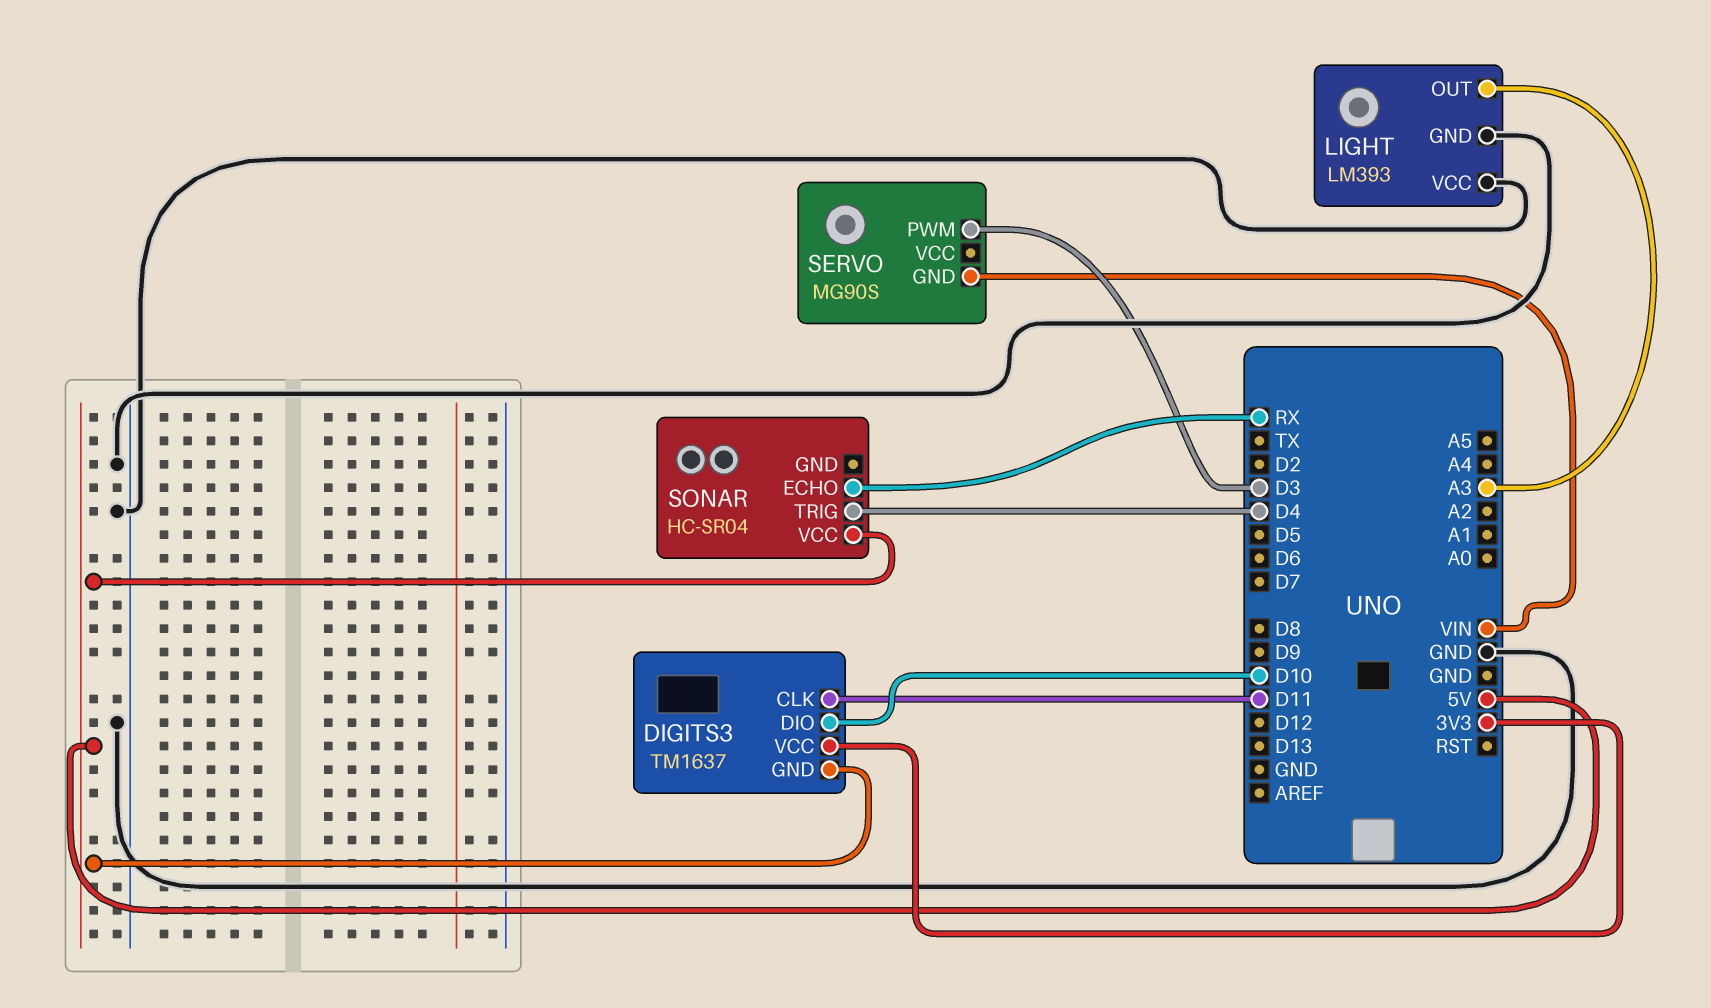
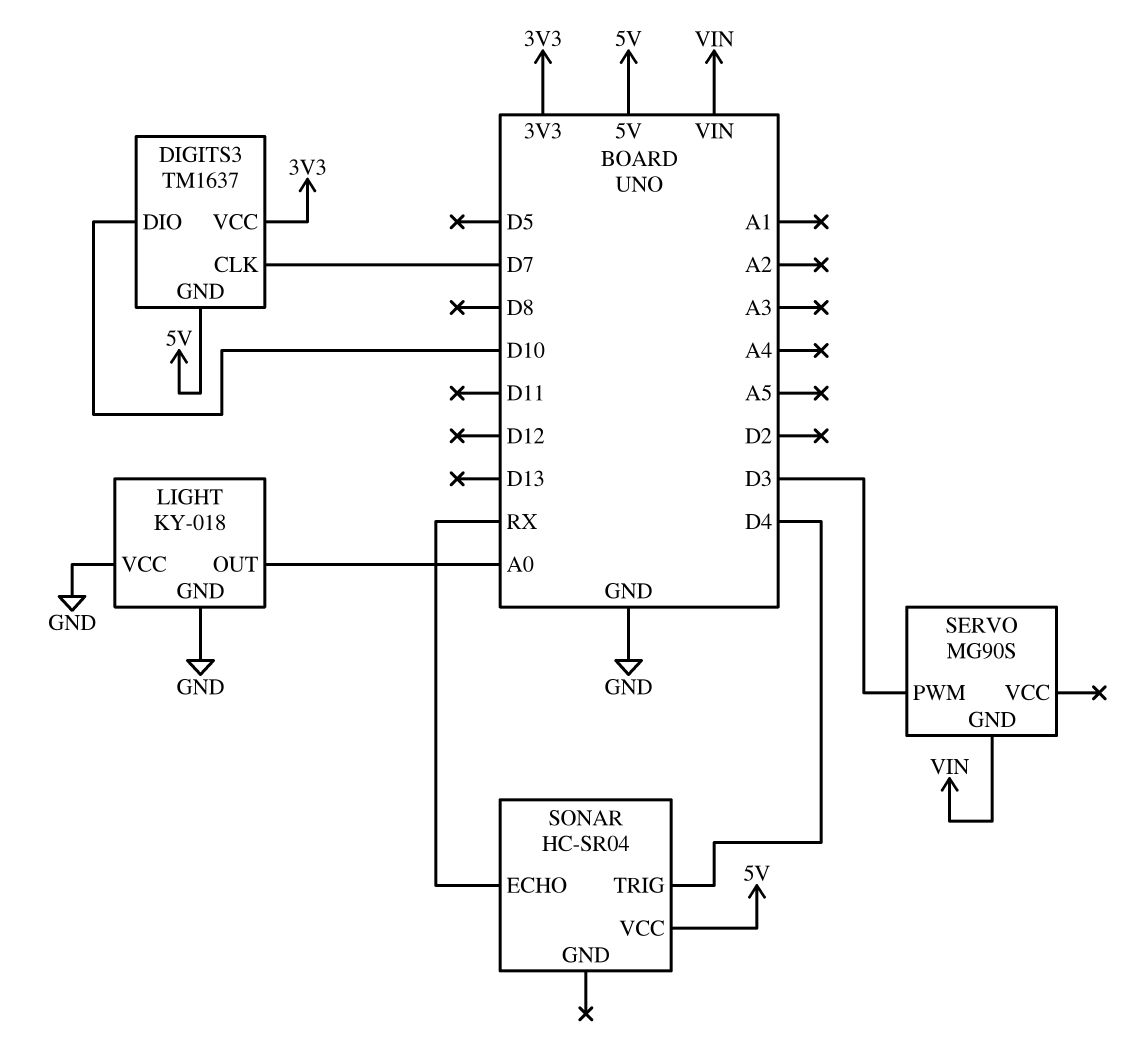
DIGITS3 pin CLK: D11 -> D7
LIGHT: LM393 -> KY-018
LIGHT pin OUT: A3 -> A0

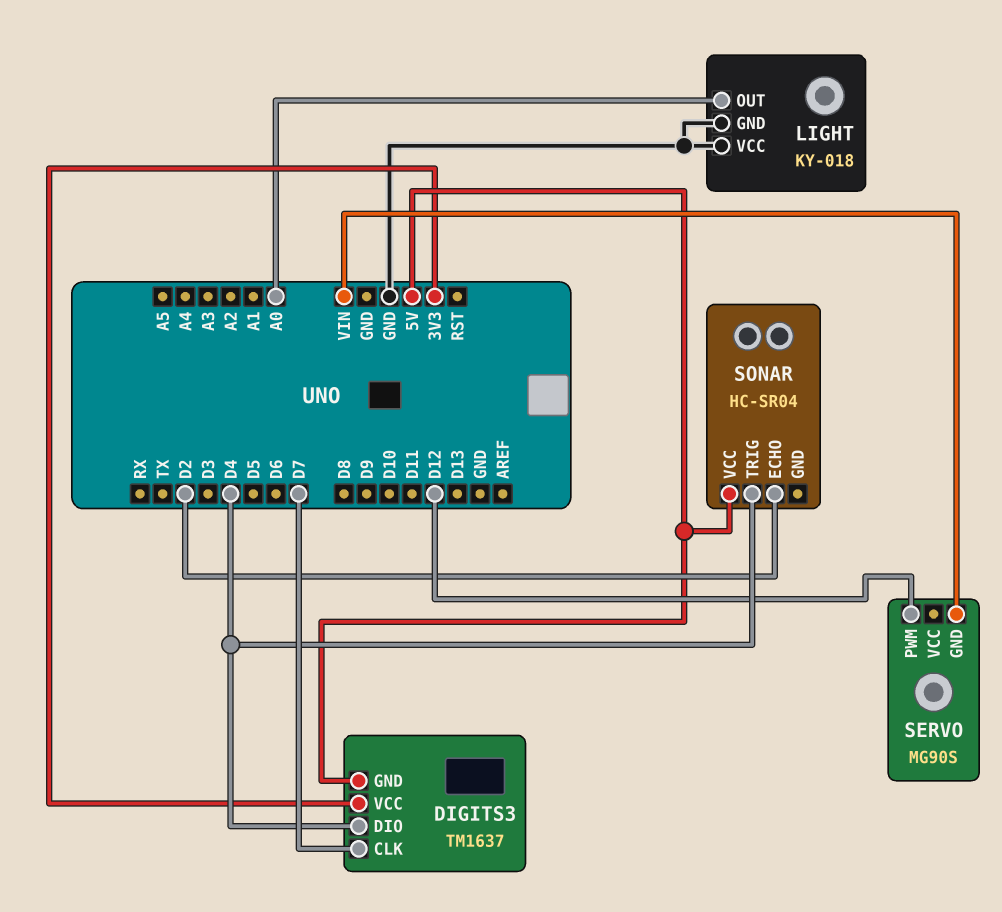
DIGITS3 pin DIO: D10 -> D4
SERVO pin PWM: D3 -> D12
SONAR pin ECHO: RX -> D2

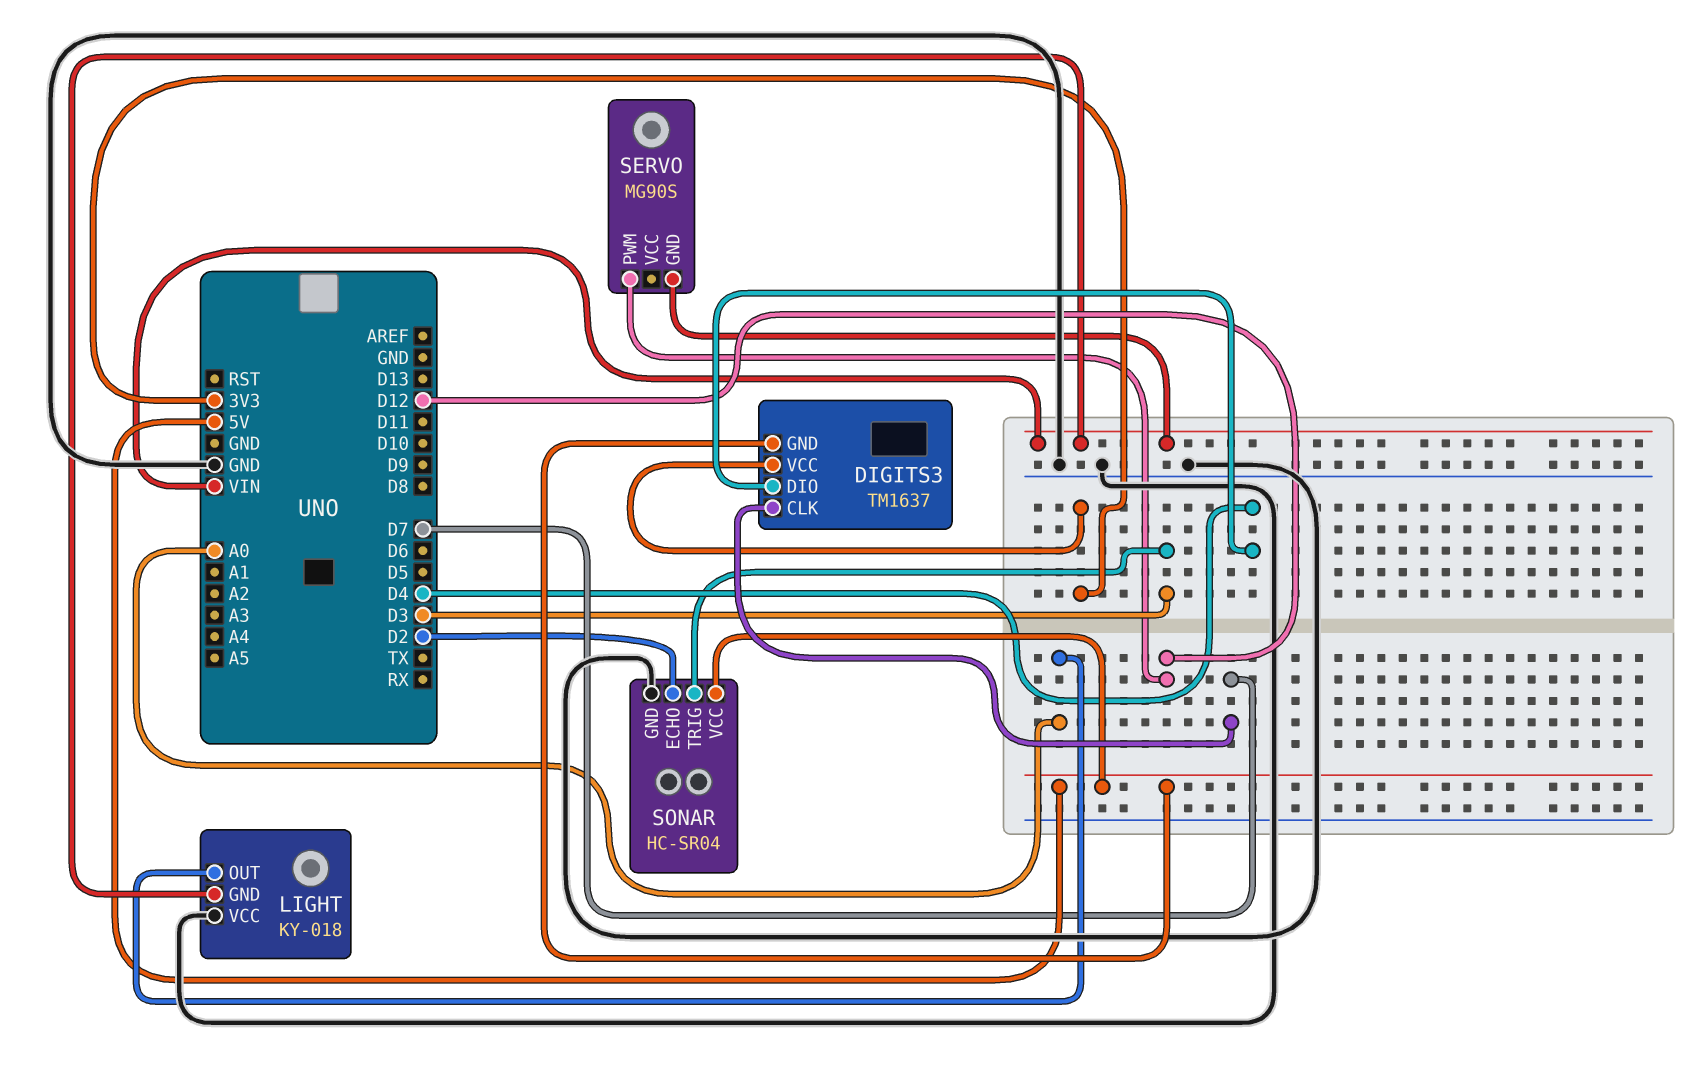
LIGHT pin GND: GND -> VIN
SONAR pin GND: none -> GND
SONAR pin TRIG: D4 -> D3

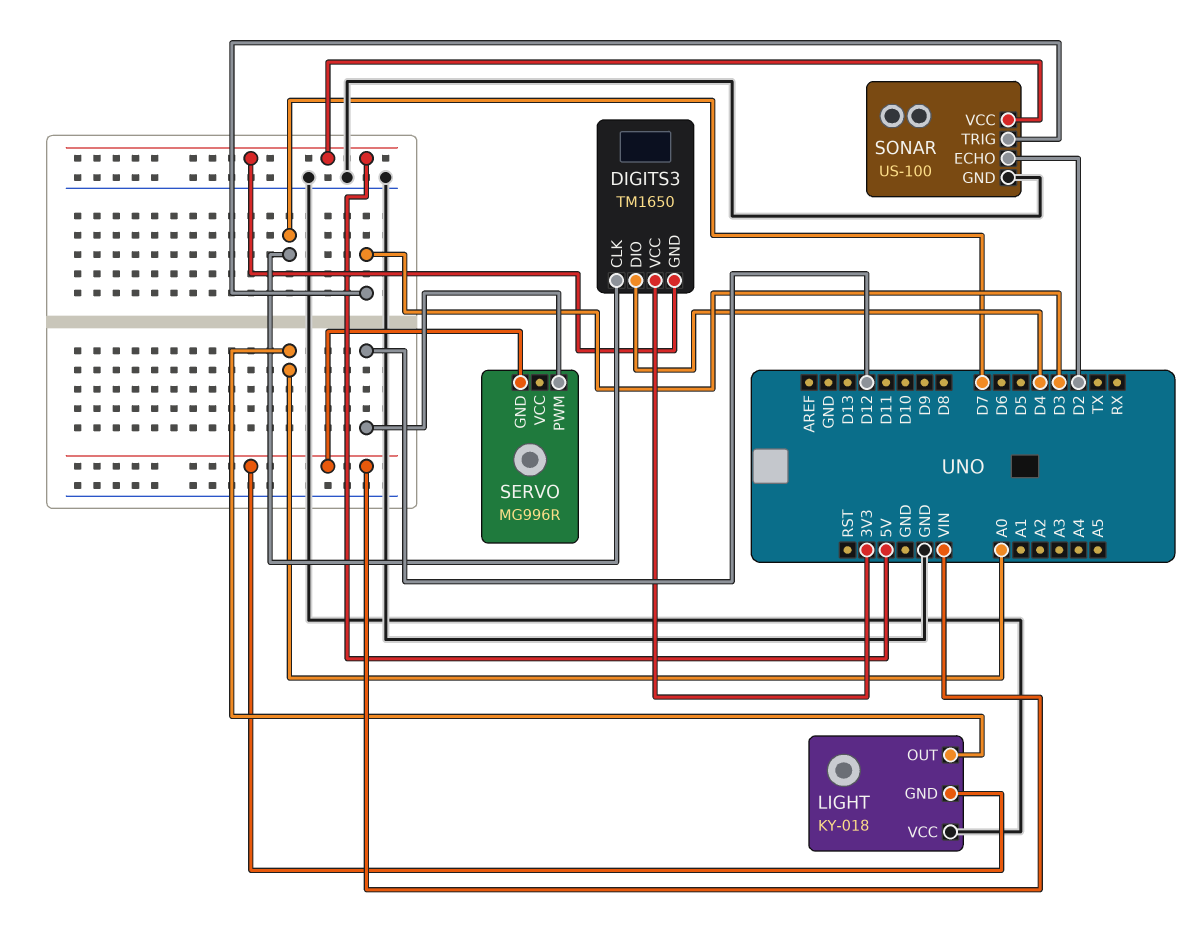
DIGITS3: TM1637 -> TM1650
SERVO: MG90S -> MG996R
SONAR: HC-SR04 -> US-100

